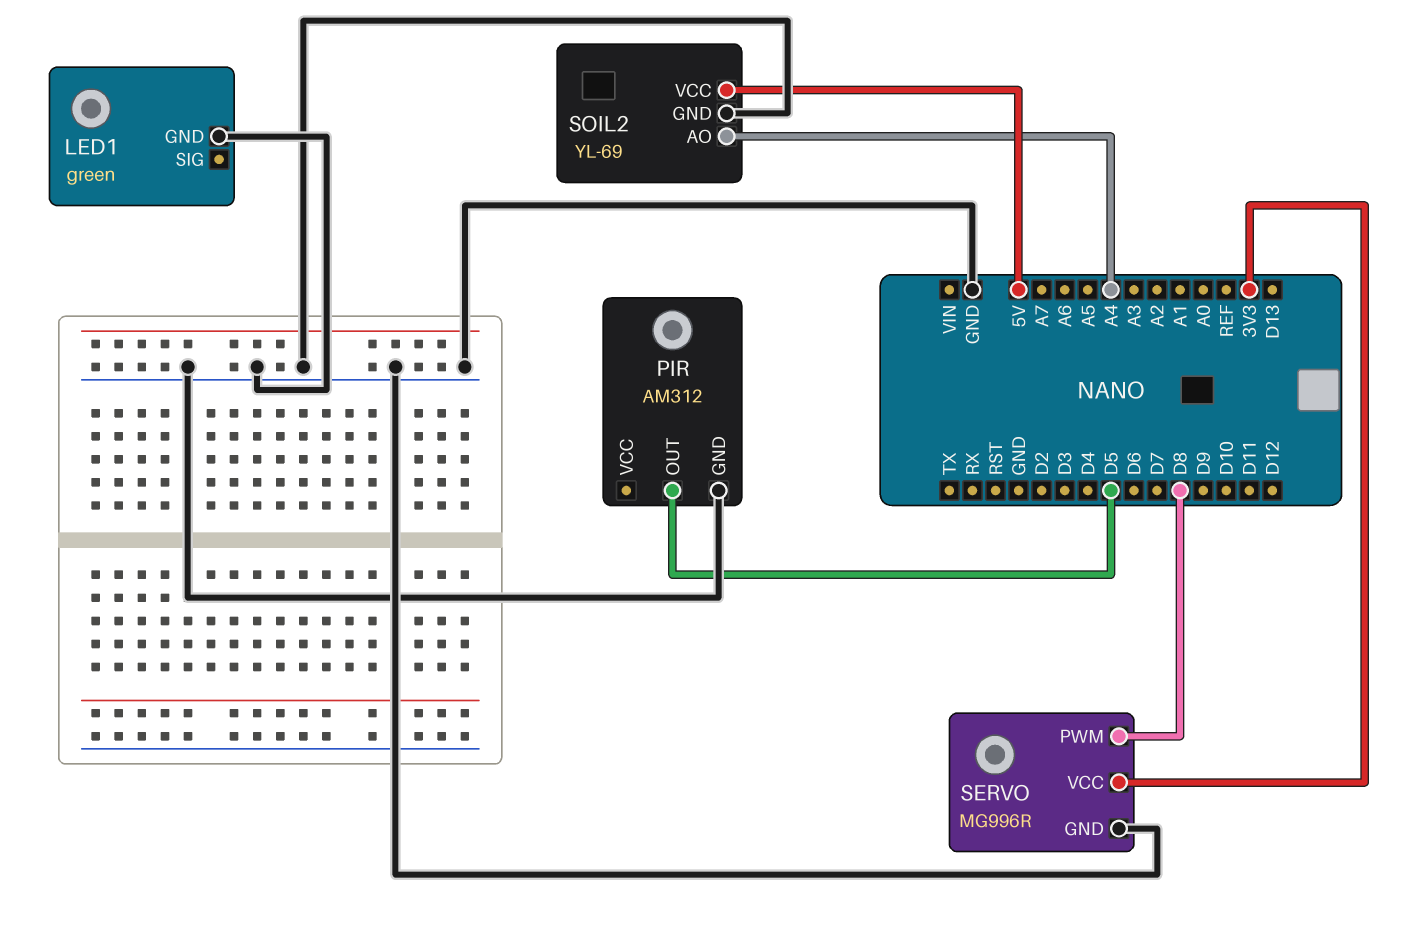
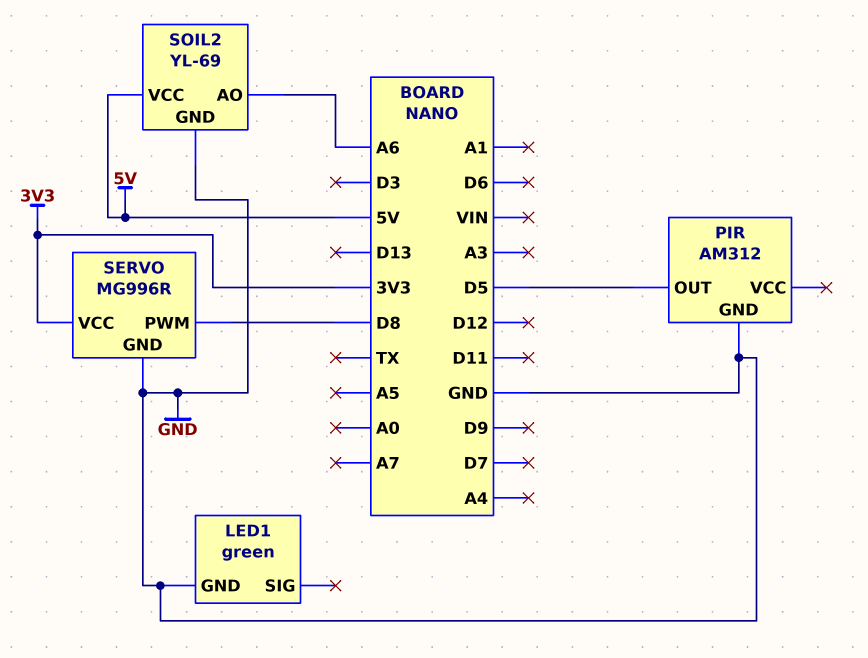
SOIL2 pin AO: A4 -> A6

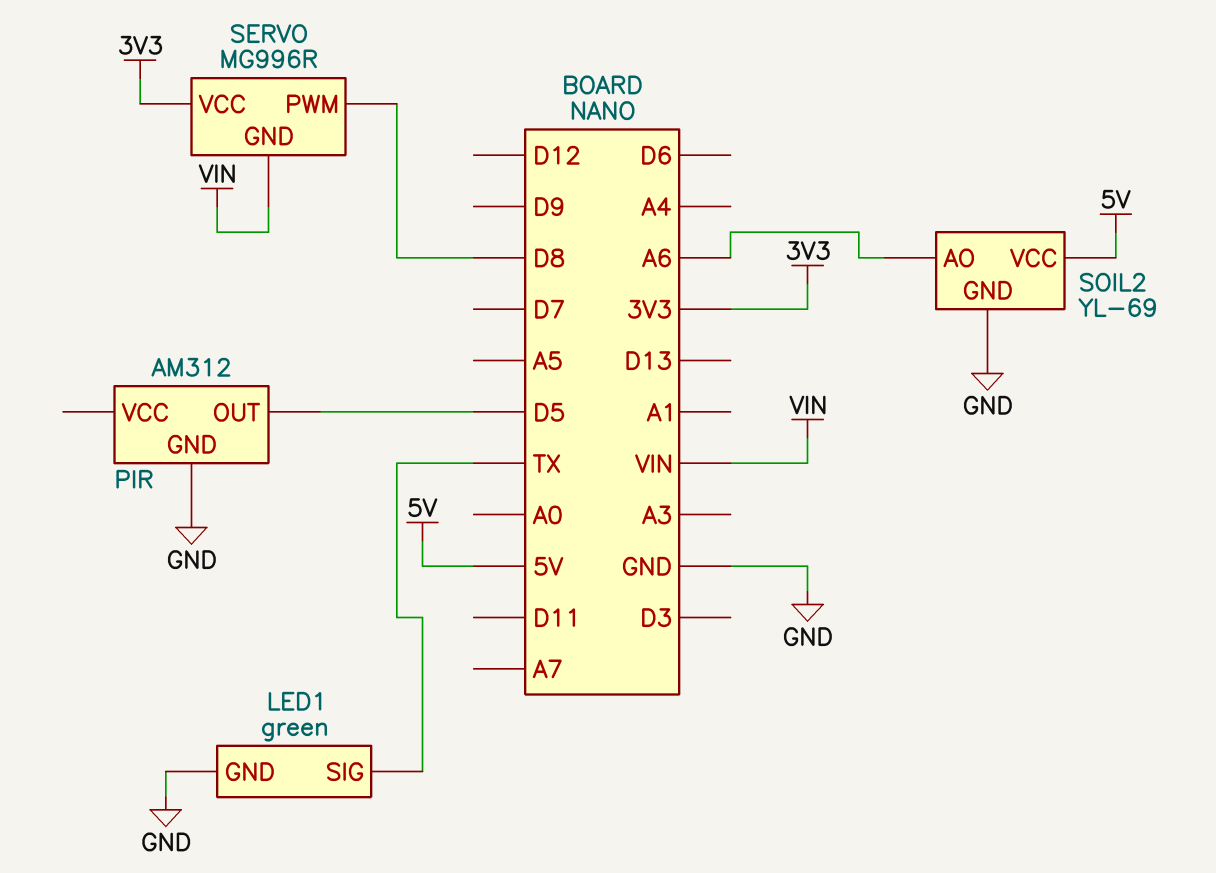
LED1 pin SIG: none -> TX
SERVO pin GND: GND -> VIN

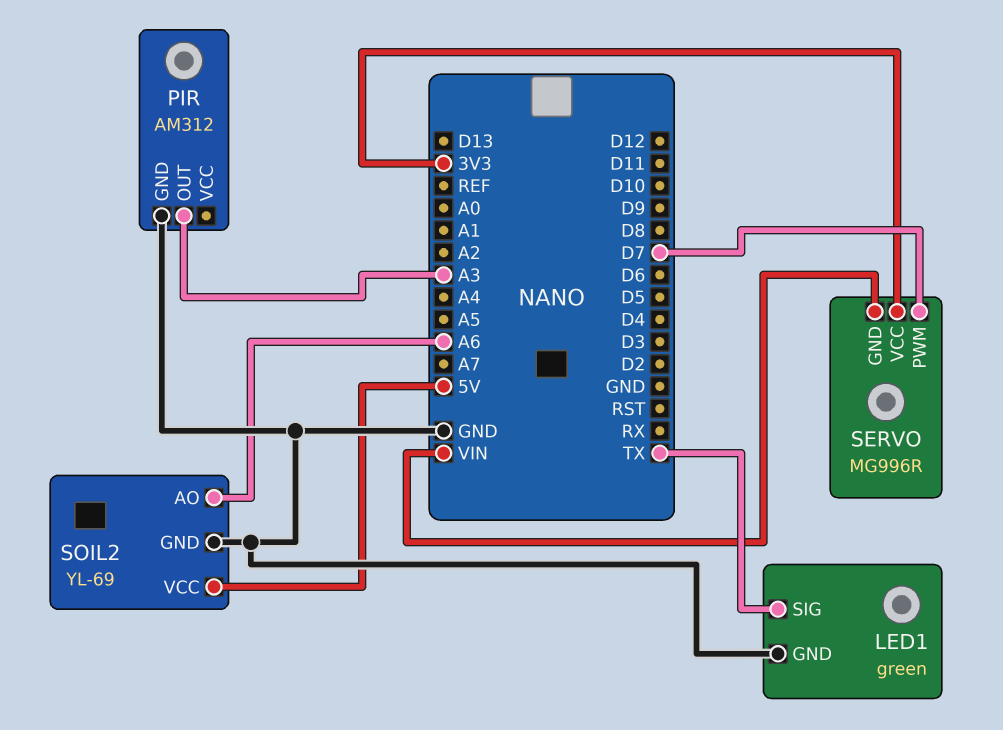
PIR pin OUT: D5 -> A3
SERVO pin PWM: D8 -> D7

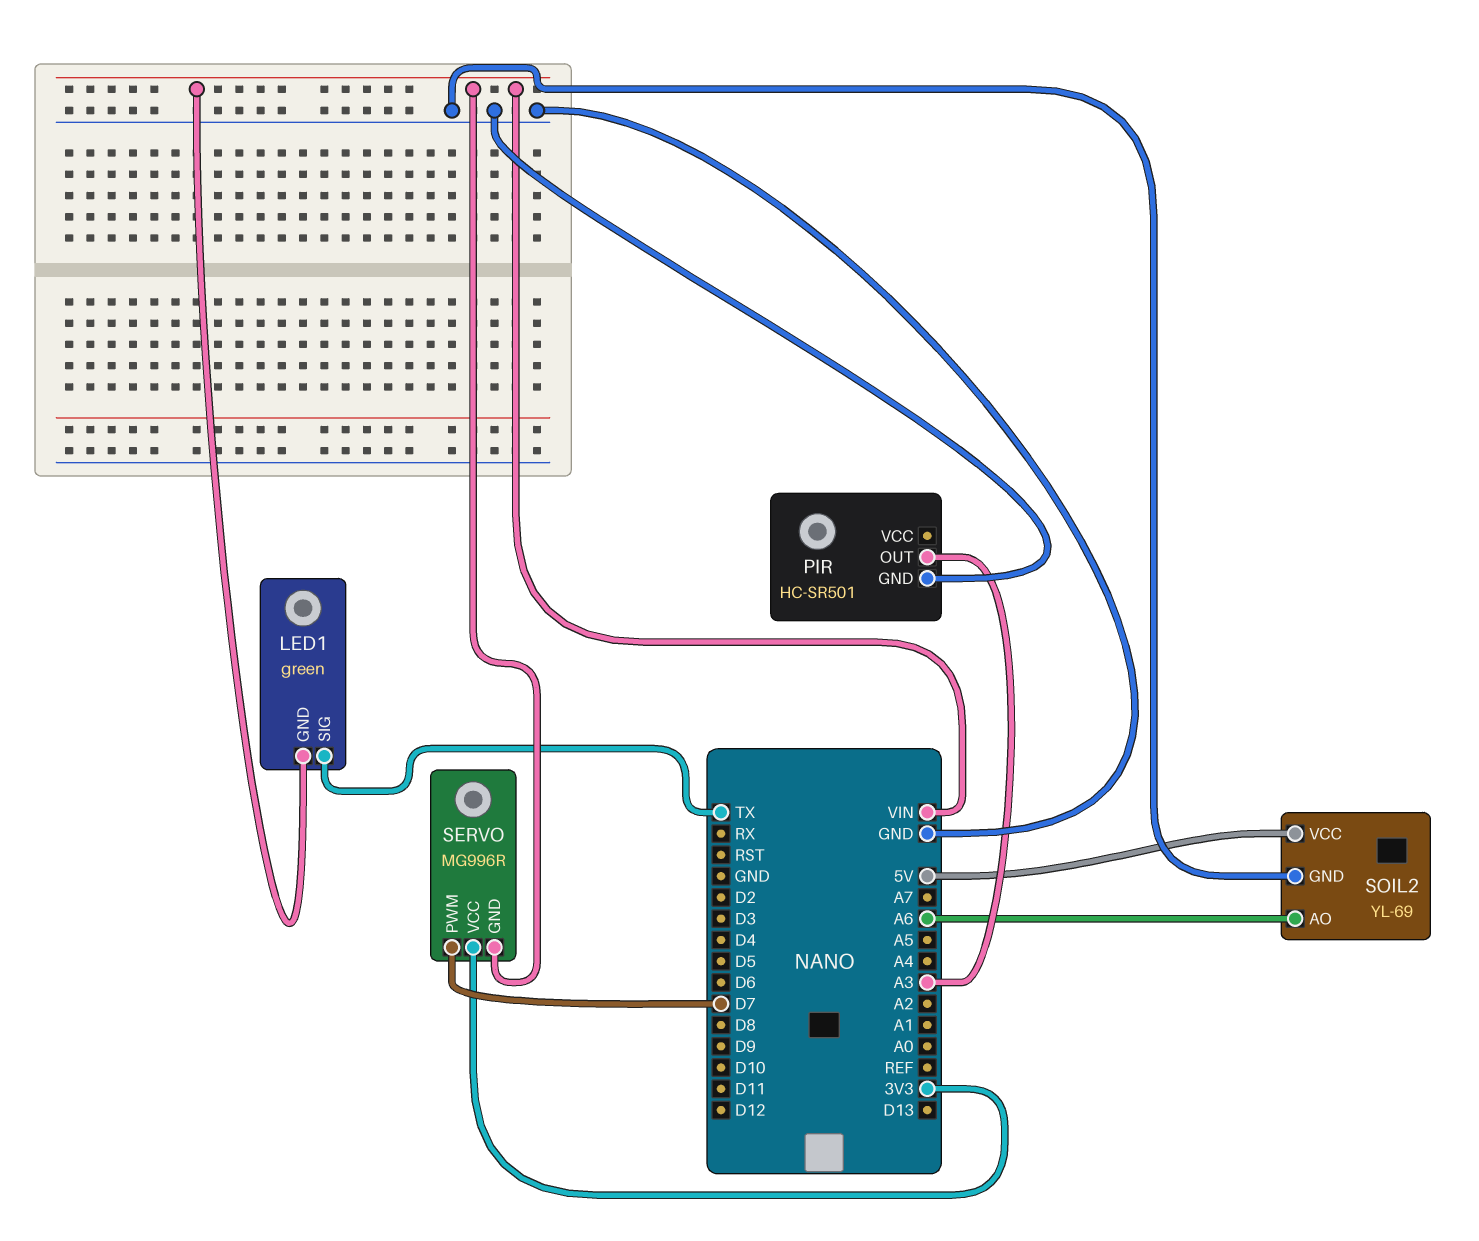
LED1 pin GND: GND -> VIN
PIR: AM312 -> HC-SR501

